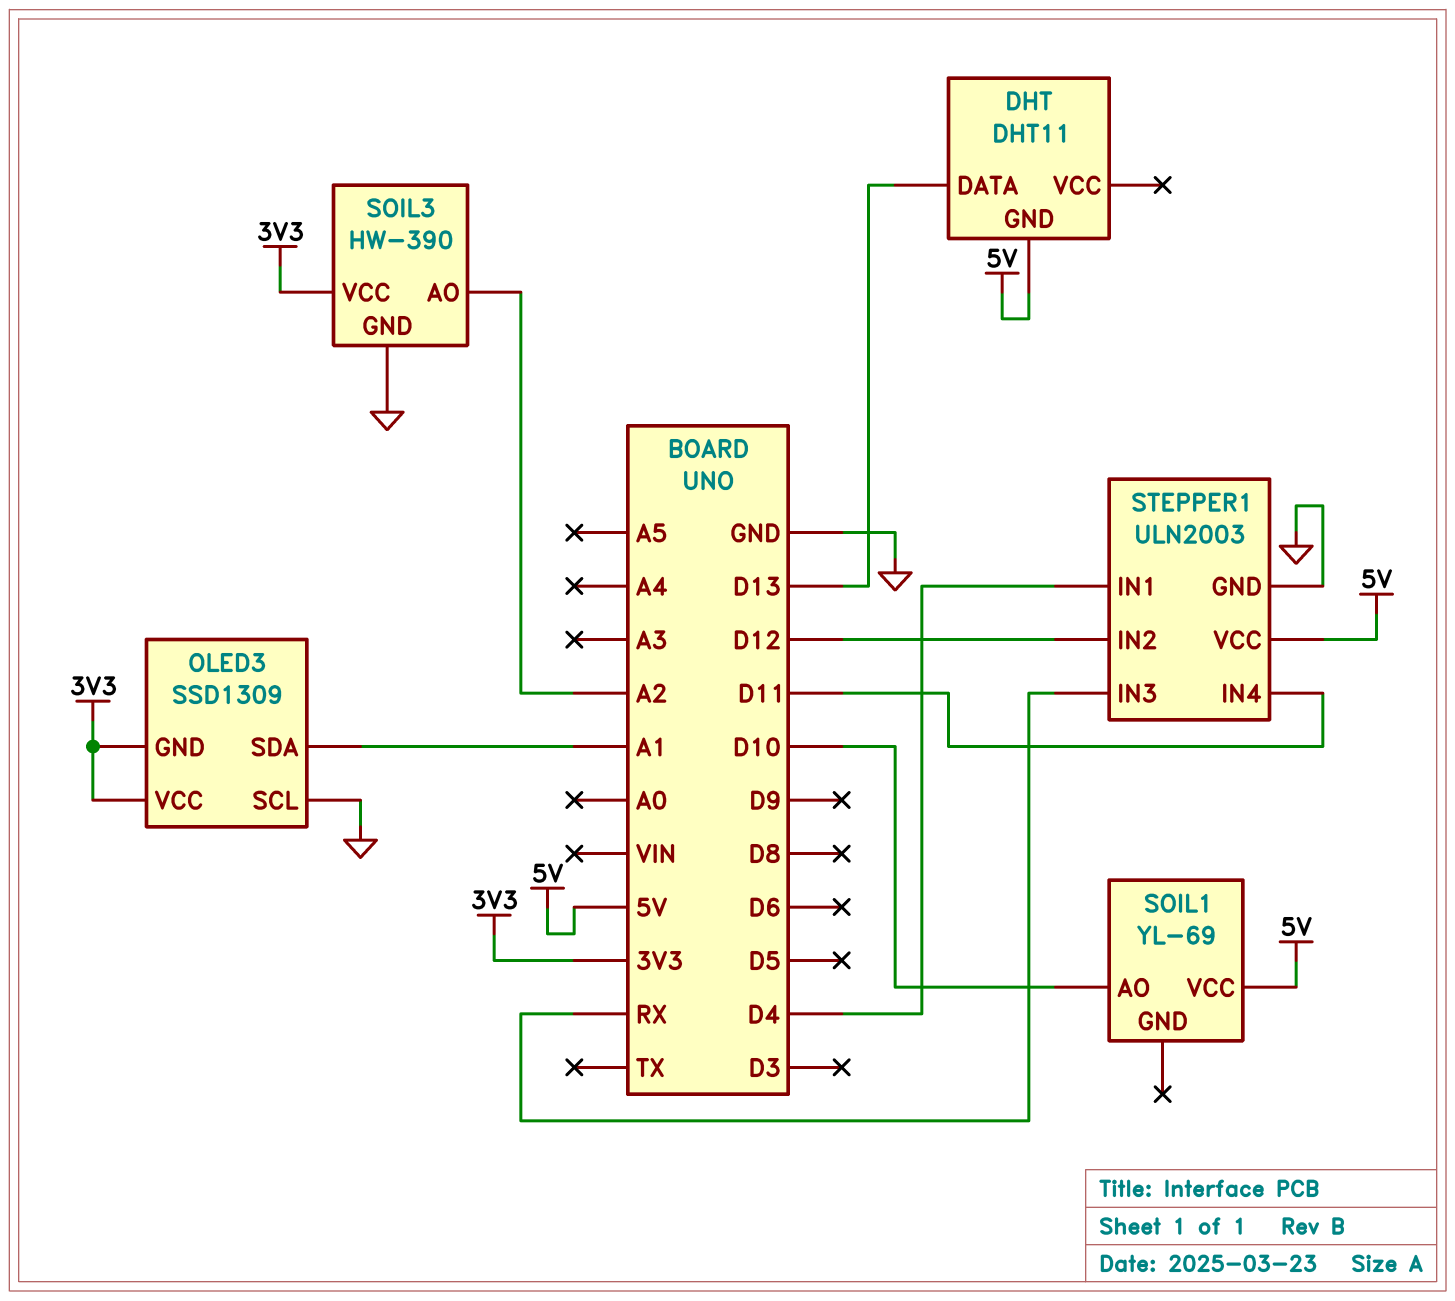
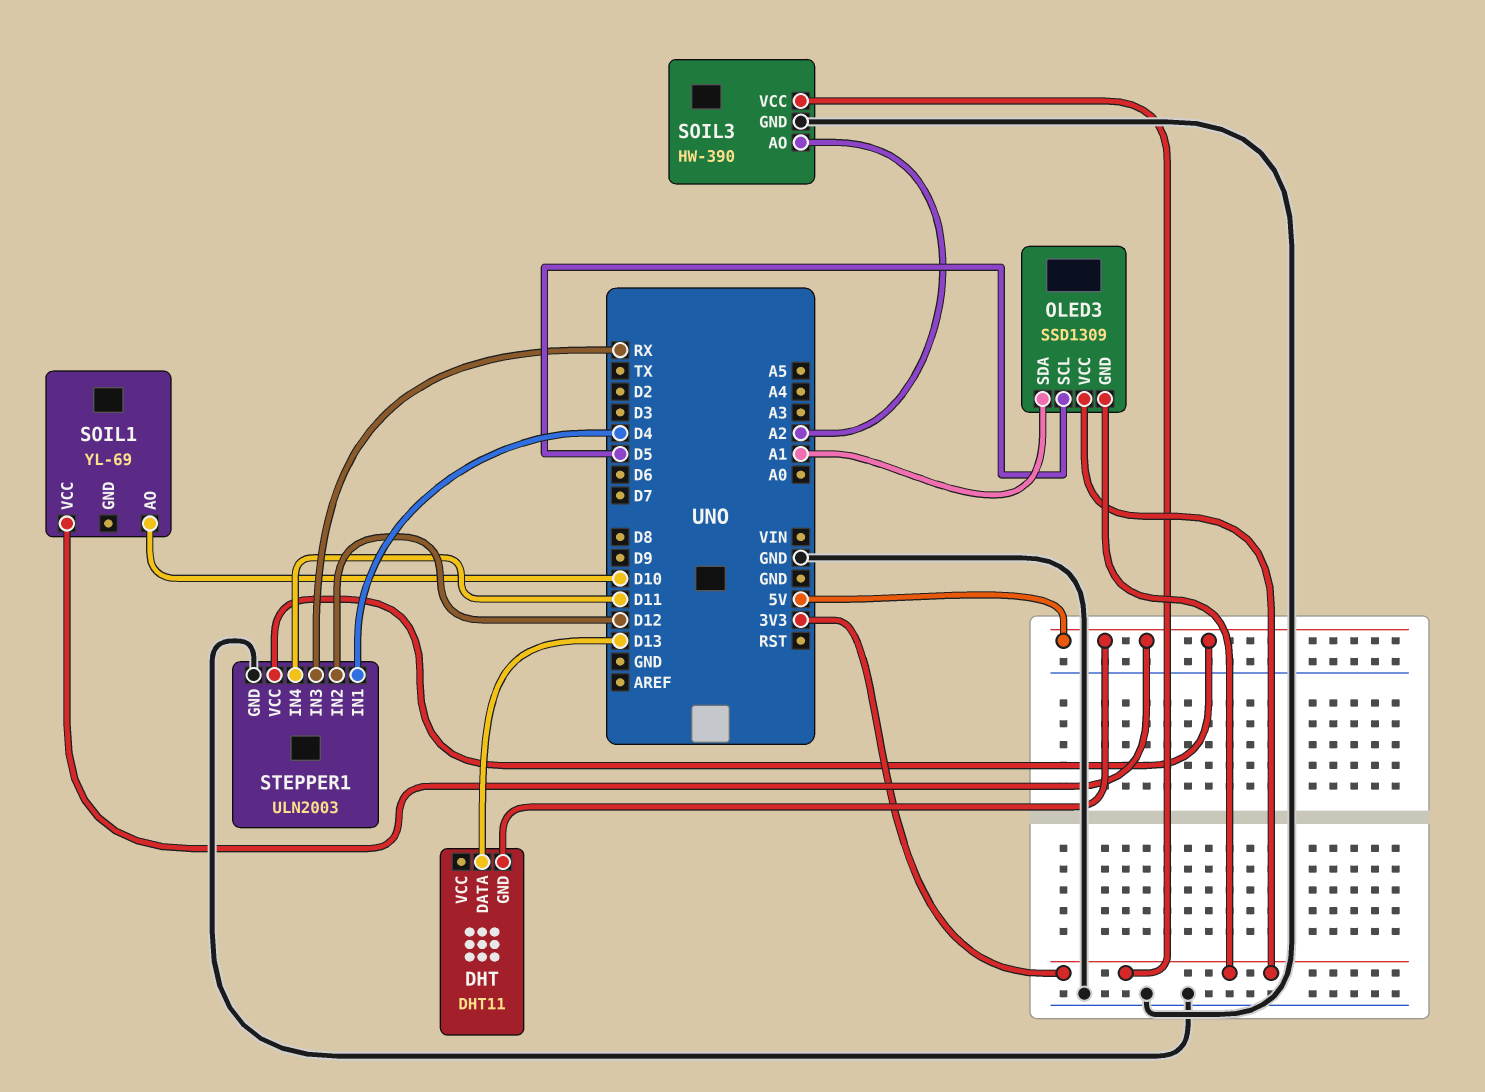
OLED3 pin SCL: GND -> D5

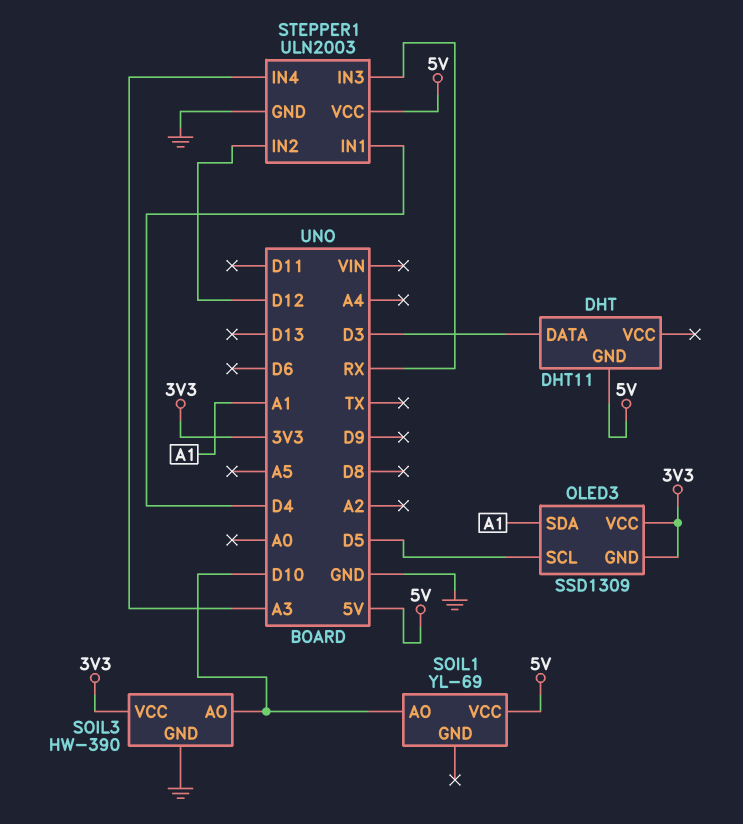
DHT pin DATA: D13 -> D3
SOIL3 pin AO: A2 -> D10
STEPPER1 pin IN4: D11 -> A3

